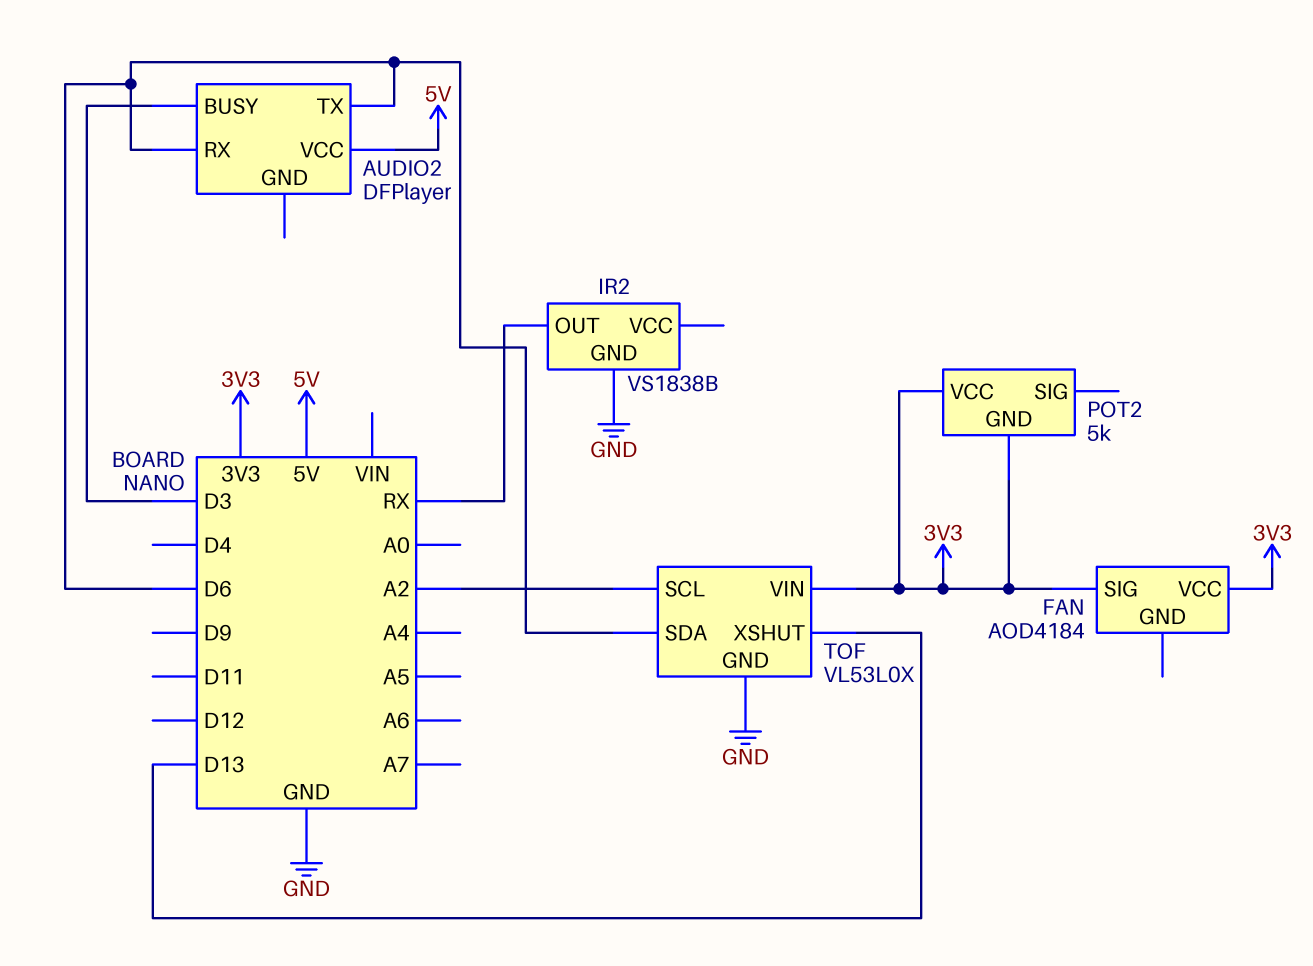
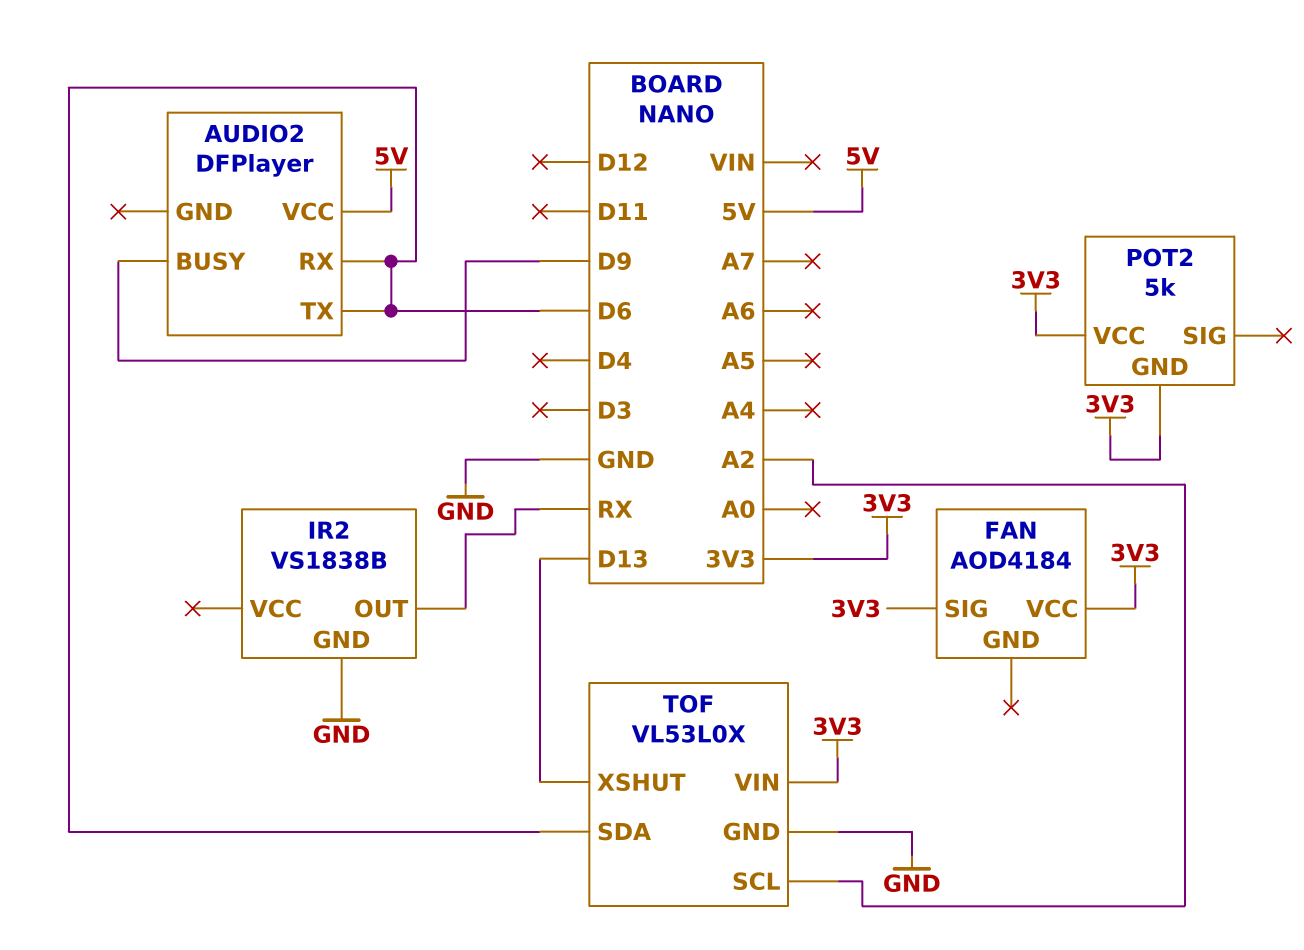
AUDIO2 pin BUSY: D3 -> D9

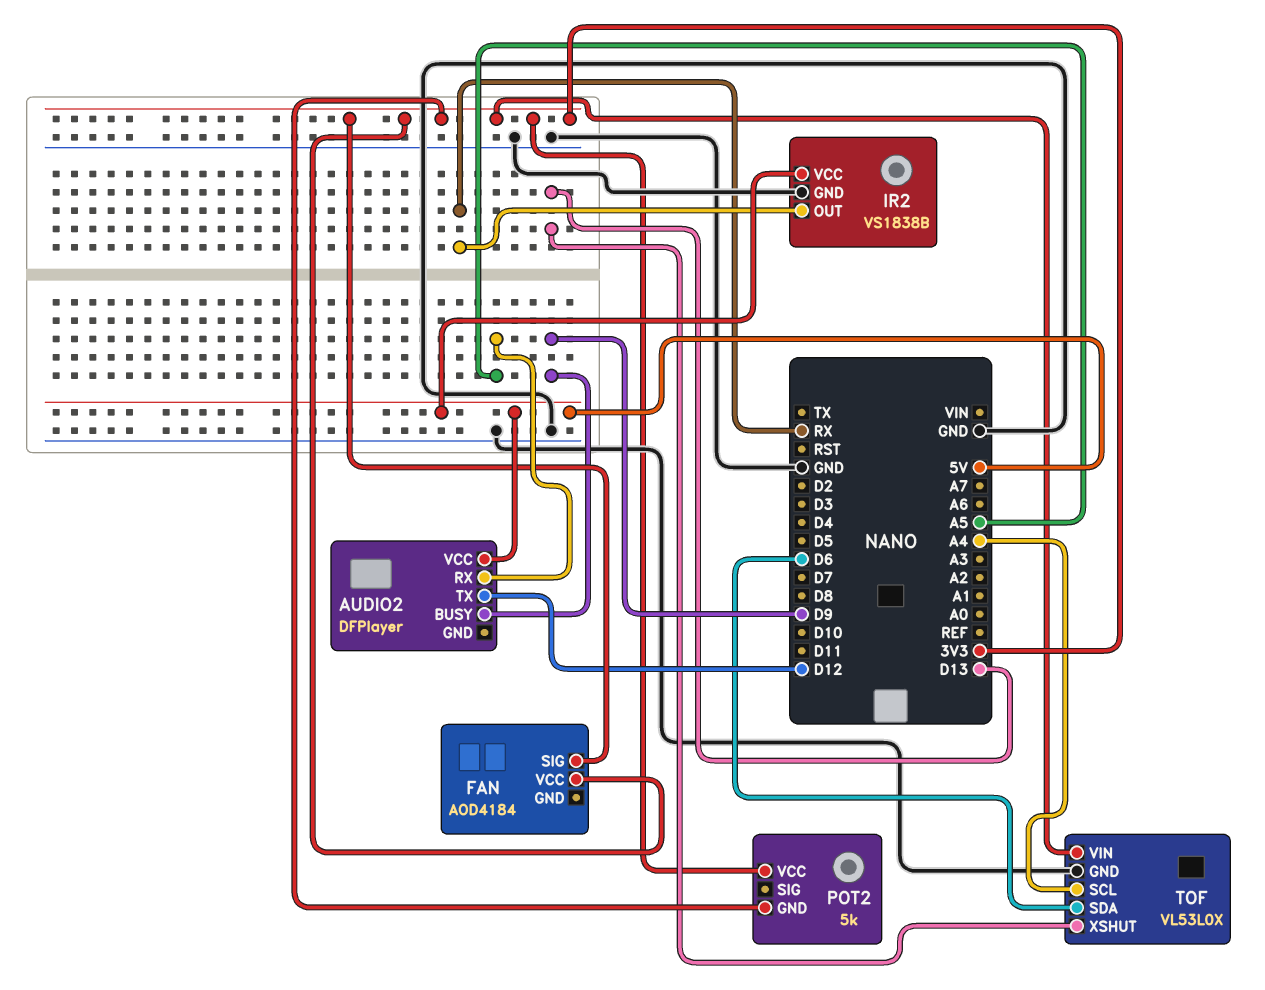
AUDIO2 pin RX: D6 -> A5
AUDIO2 pin TX: D6 -> D12
IR2 pin VCC: none -> 5V
TOF pin SCL: A2 -> A4

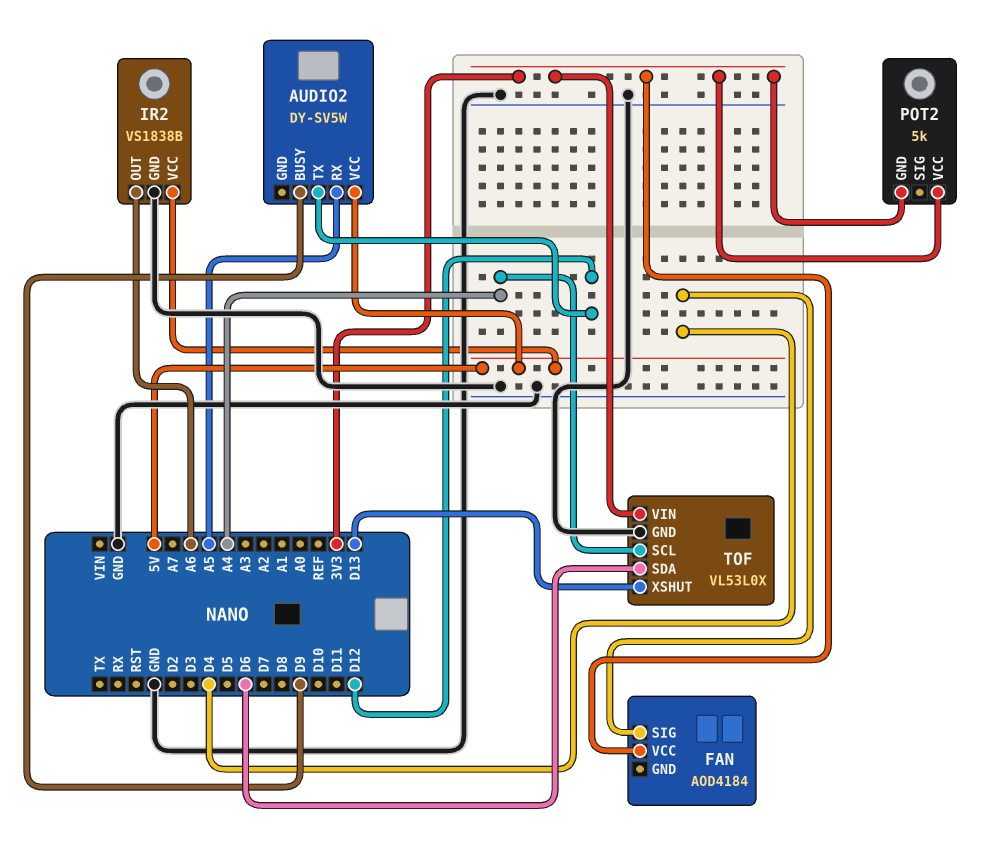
AUDIO2: DFPlayer -> DY-SV5W
FAN pin SIG: 3V3 -> D4
IR2 pin OUT: RX -> A6

